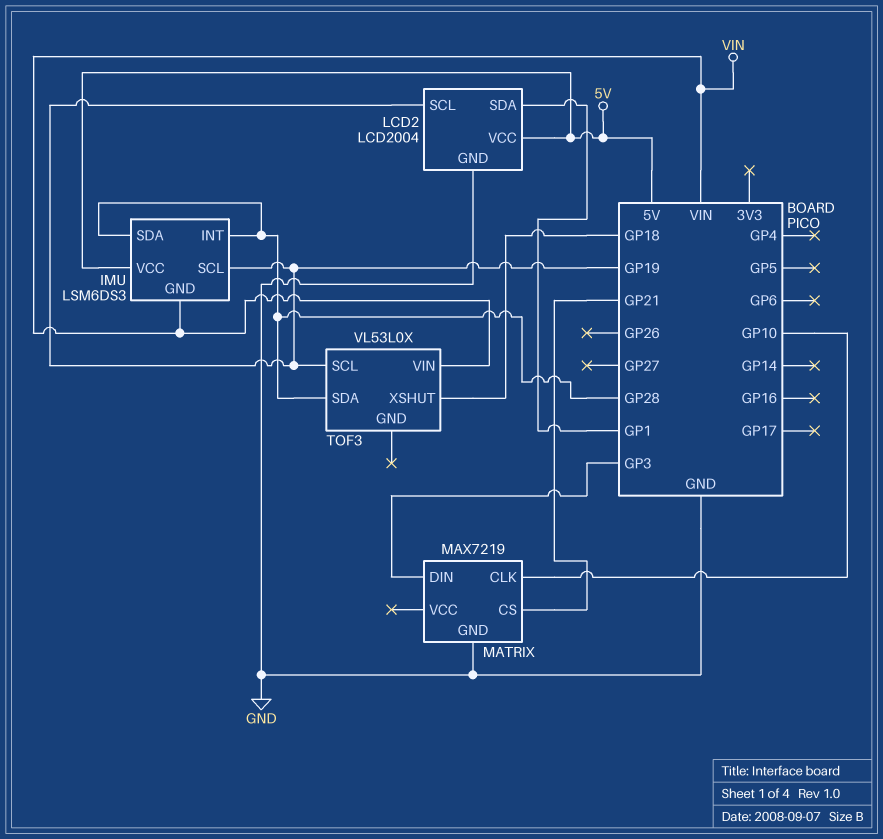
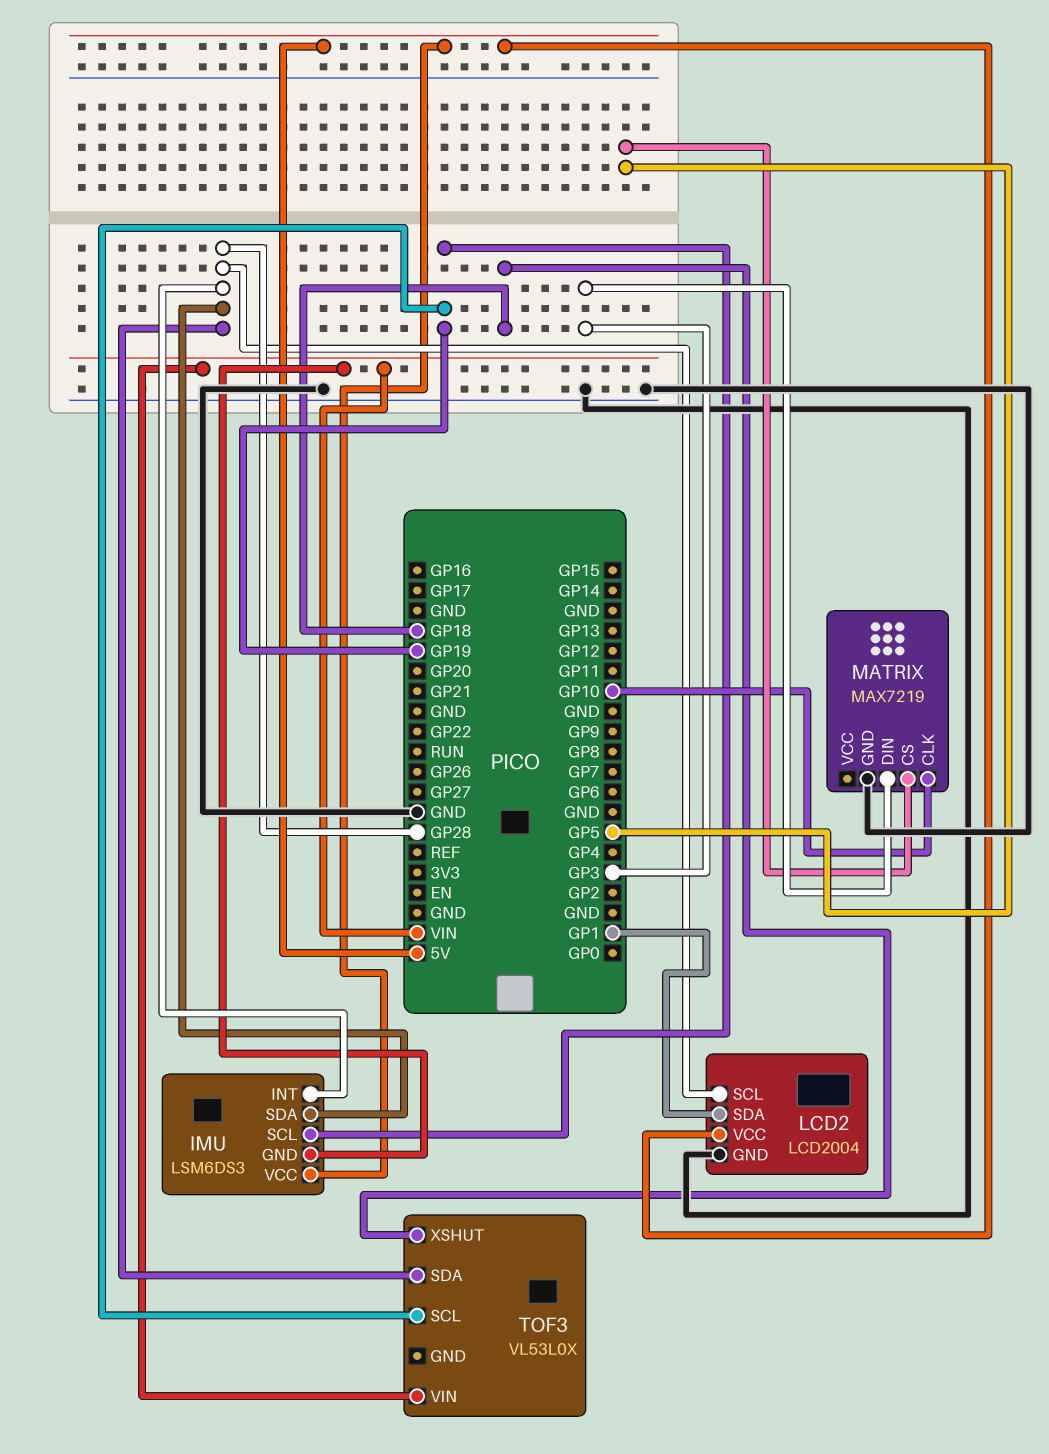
LCD2 pin SCL: GP19 -> GP28
MATRIX pin CS: GP21 -> GP5

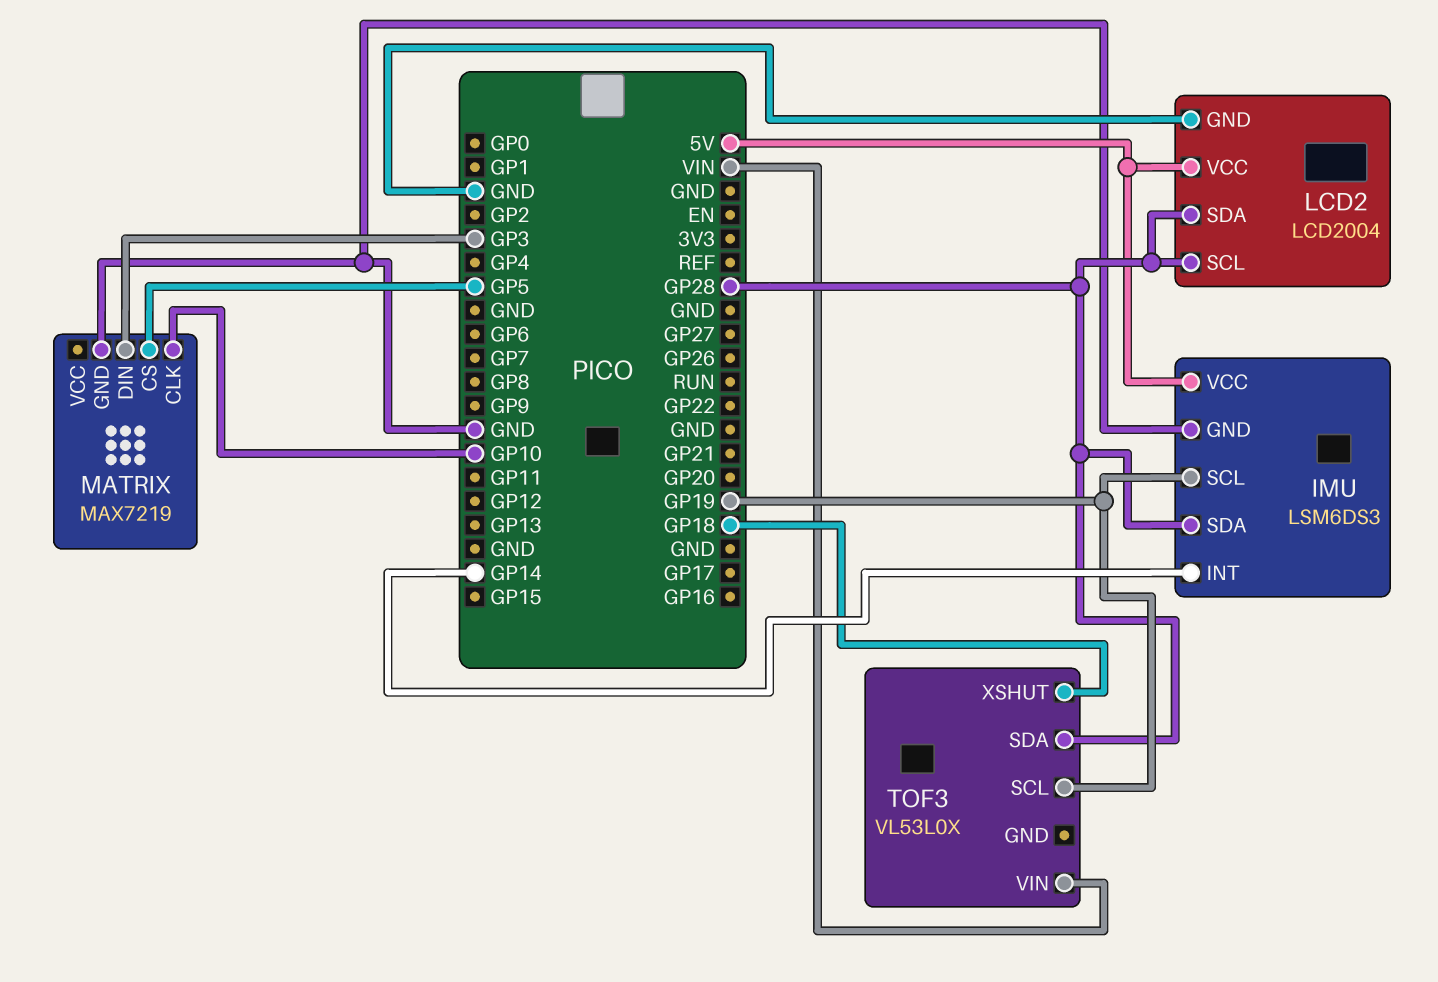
IMU pin GND: VIN -> GND
IMU pin INT: GP28 -> GP14
LCD2 pin SDA: GP1 -> GP28

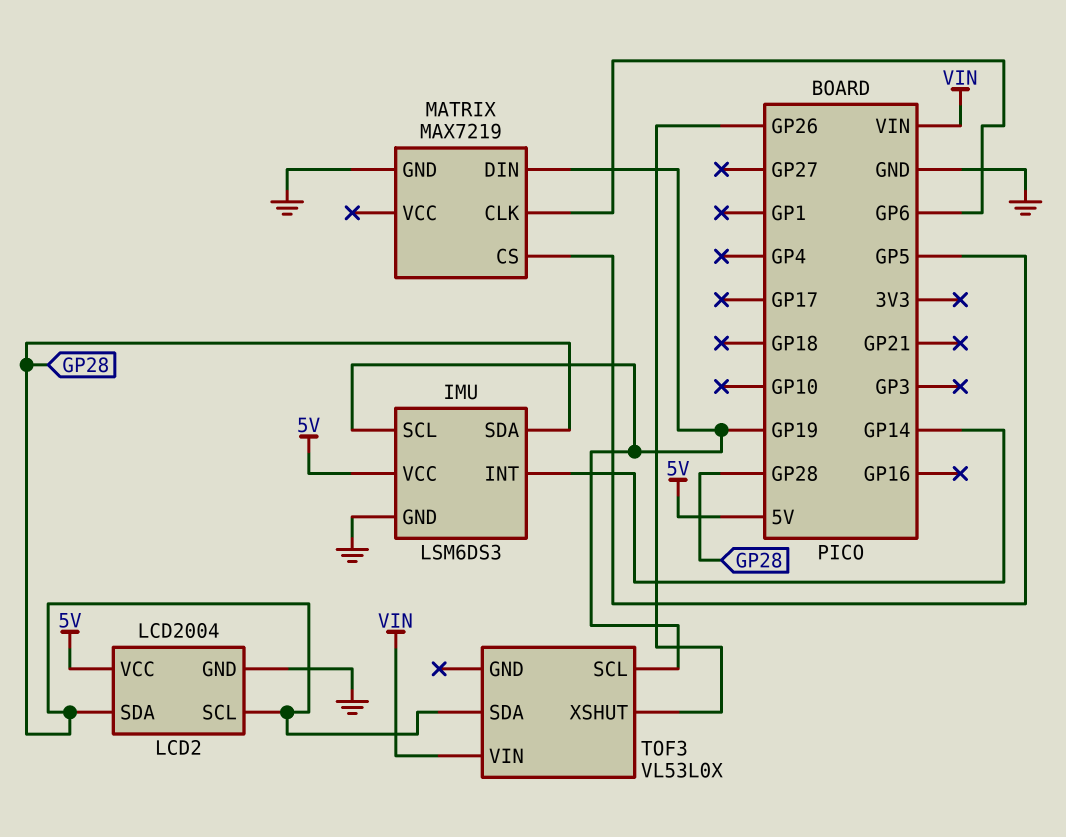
MATRIX pin CLK: GP10 -> GP6
MATRIX pin DIN: GP3 -> GP19
TOF3 pin XSHUT: GP18 -> GP26

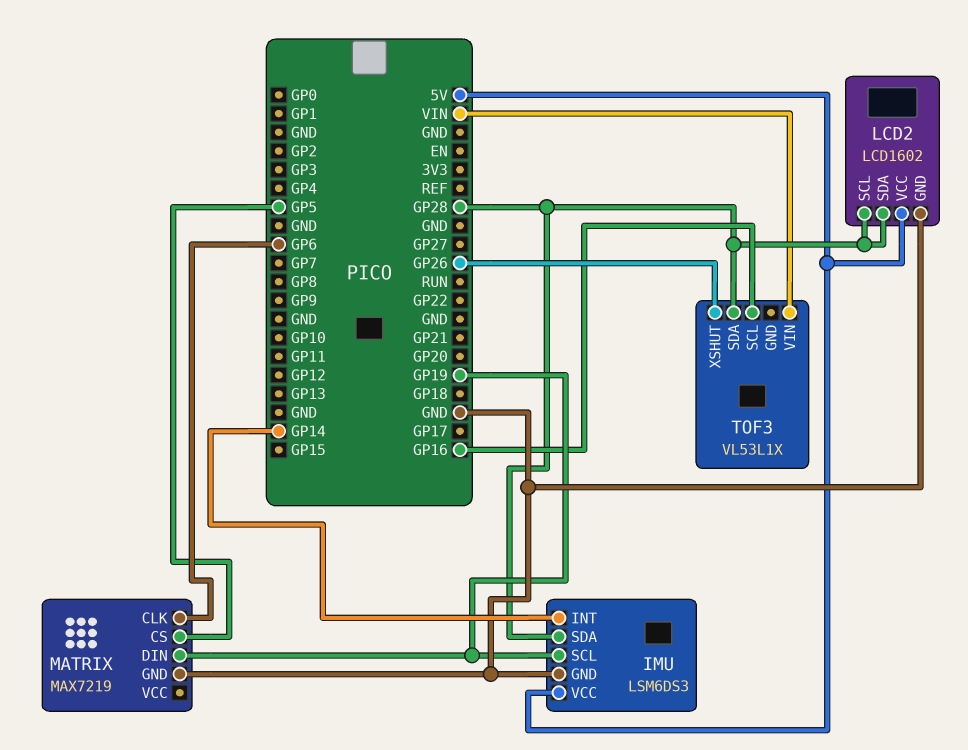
LCD2: LCD2004 -> LCD1602
TOF3: VL53L0X -> VL53L1X
TOF3 pin SCL: GP19 -> GP16

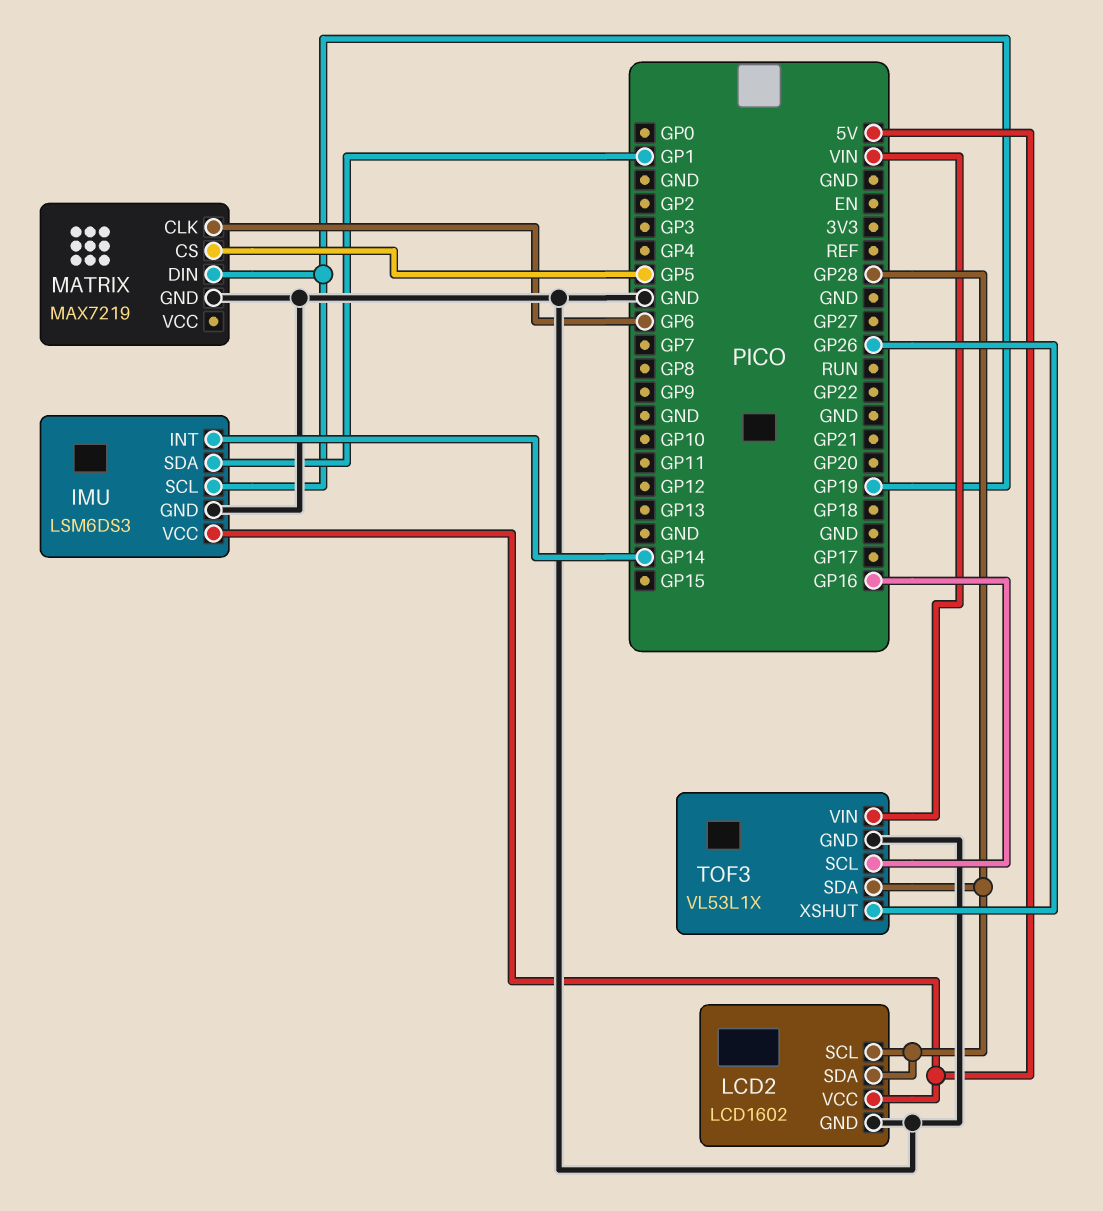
IMU pin SDA: GP28 -> GP1
TOF3 pin GND: none -> GND

